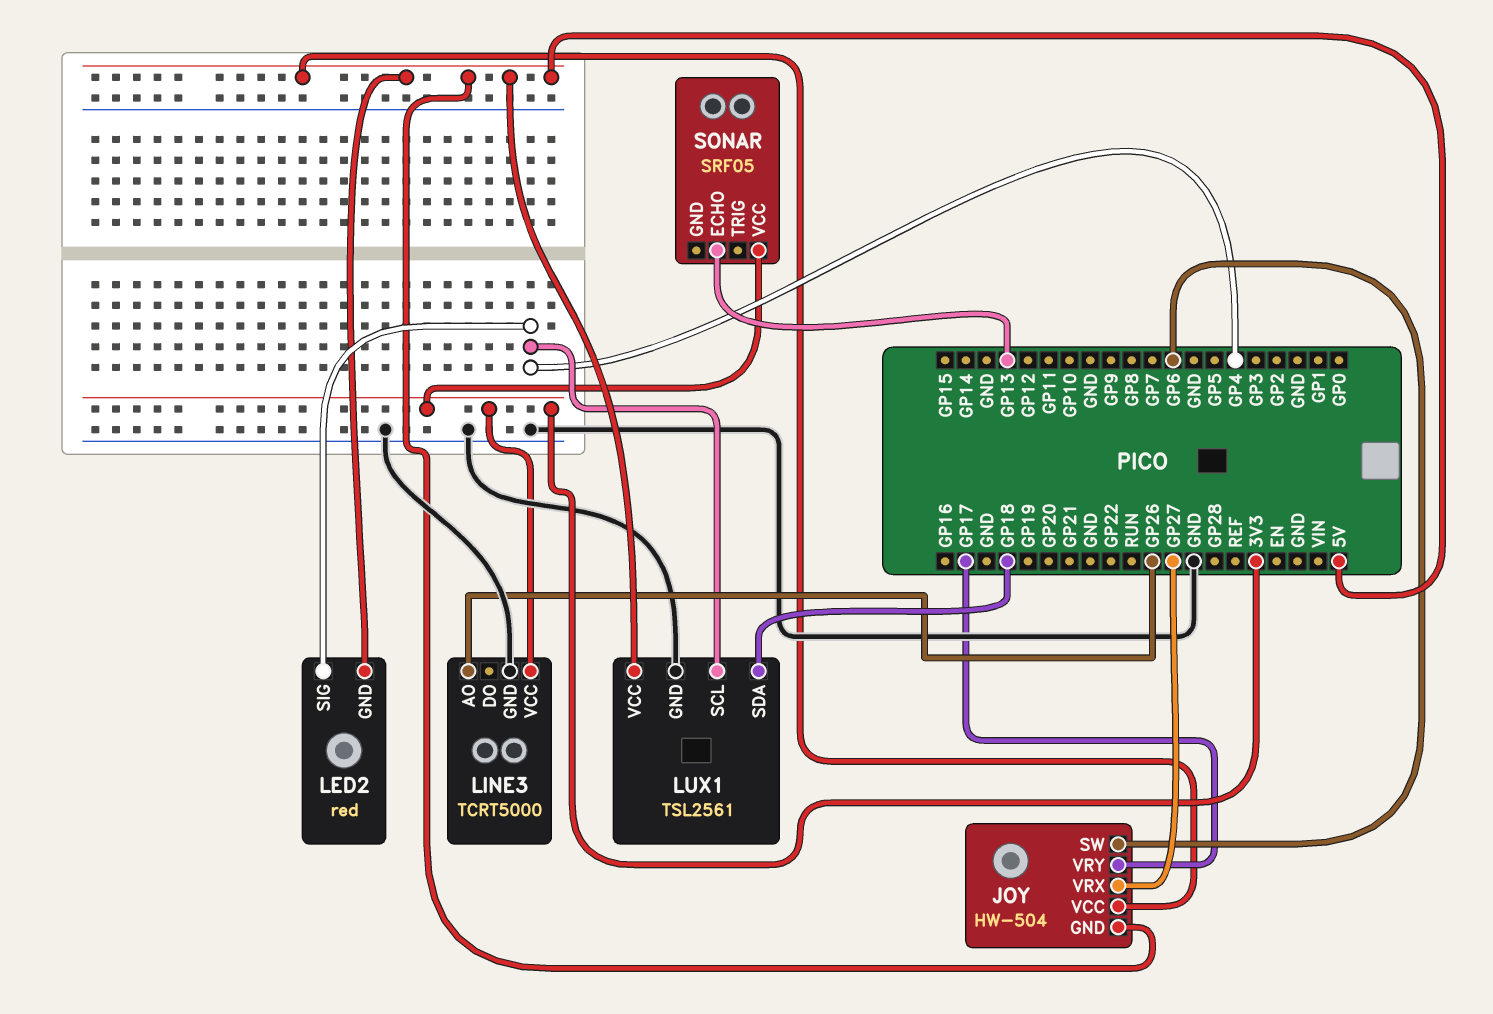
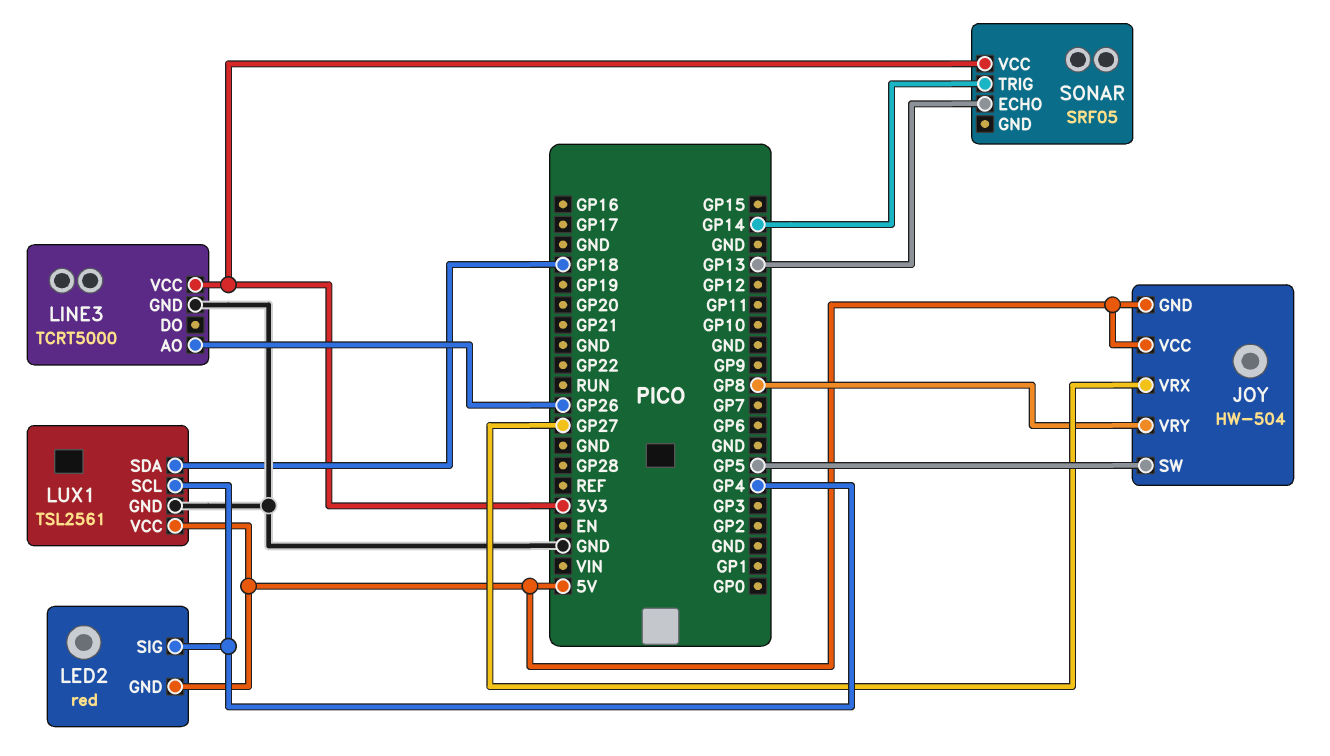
JOY pin SW: GP6 -> GP5
JOY pin VRY: GP17 -> GP8
SONAR pin TRIG: none -> GP14

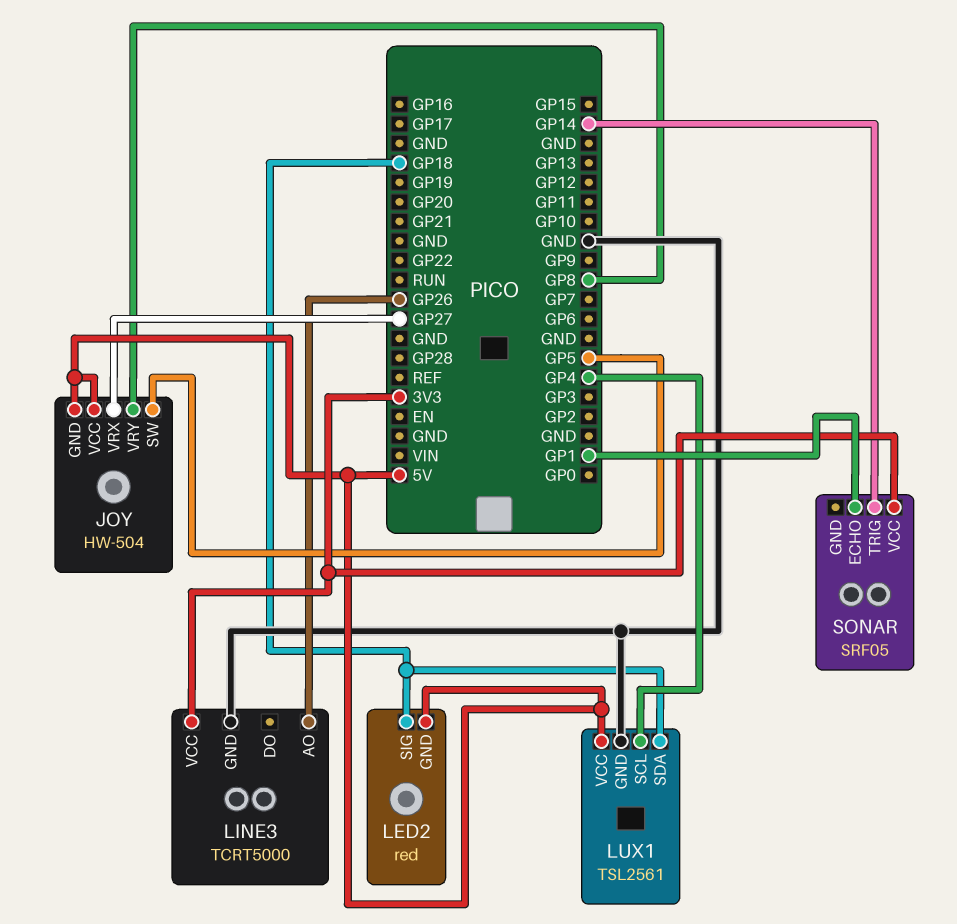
LED2 pin SIG: GP4 -> GP18
SONAR pin ECHO: GP13 -> GP1

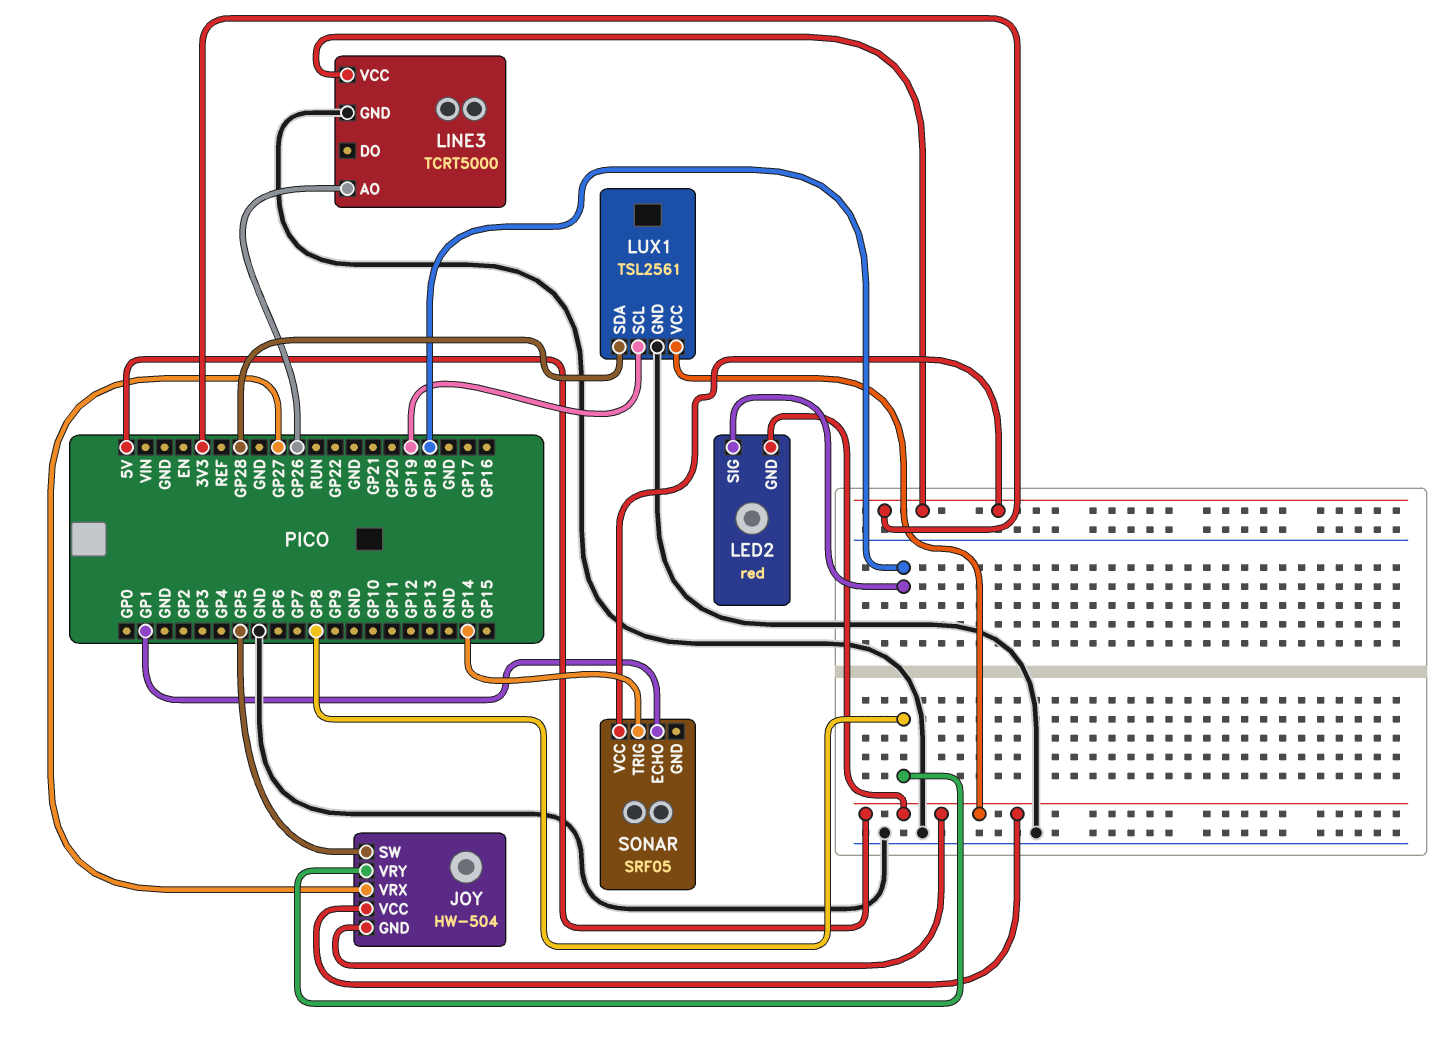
LUX1 pin SCL: GP4 -> GP19
LUX1 pin SDA: GP18 -> GP28

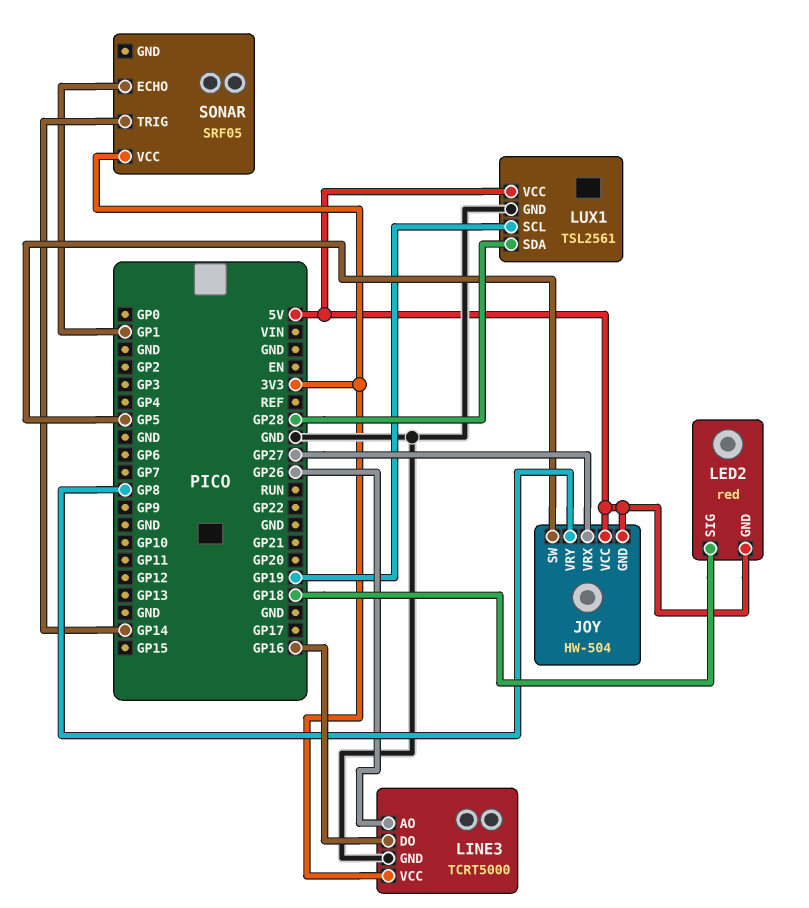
LINE3 pin DO: none -> GP16

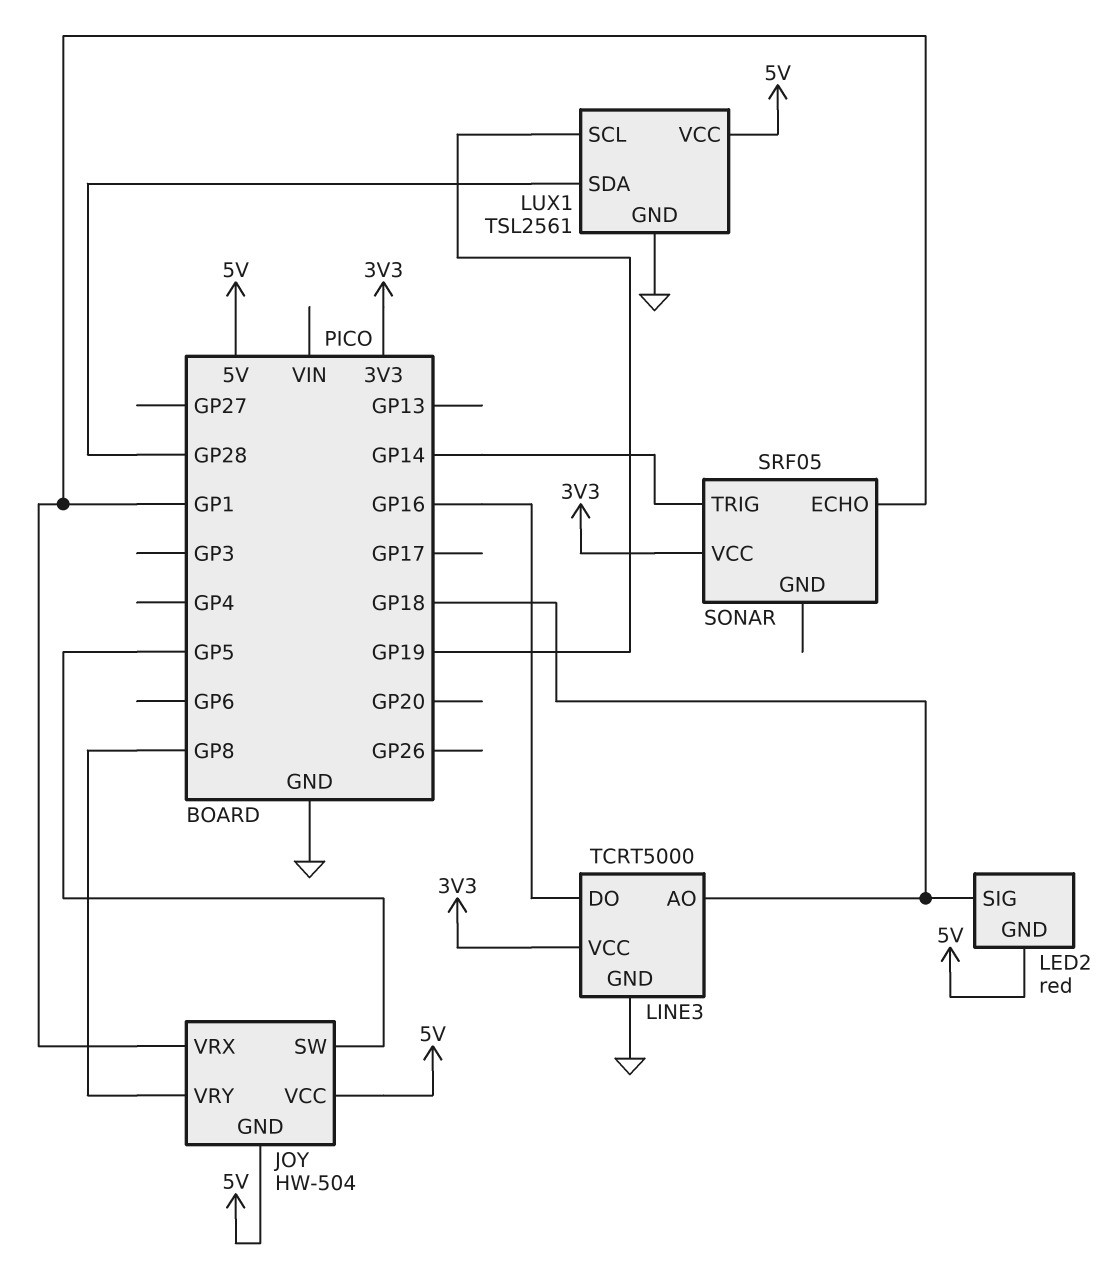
JOY pin VRX: GP27 -> GP1
LINE3 pin AO: GP26 -> GP18

